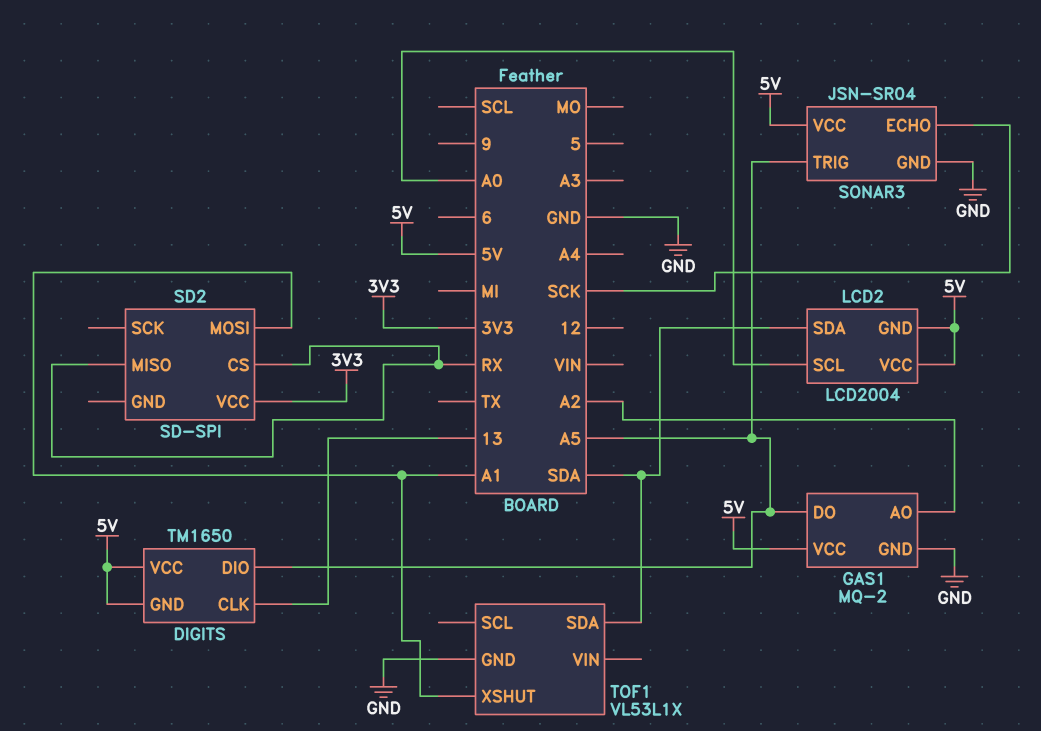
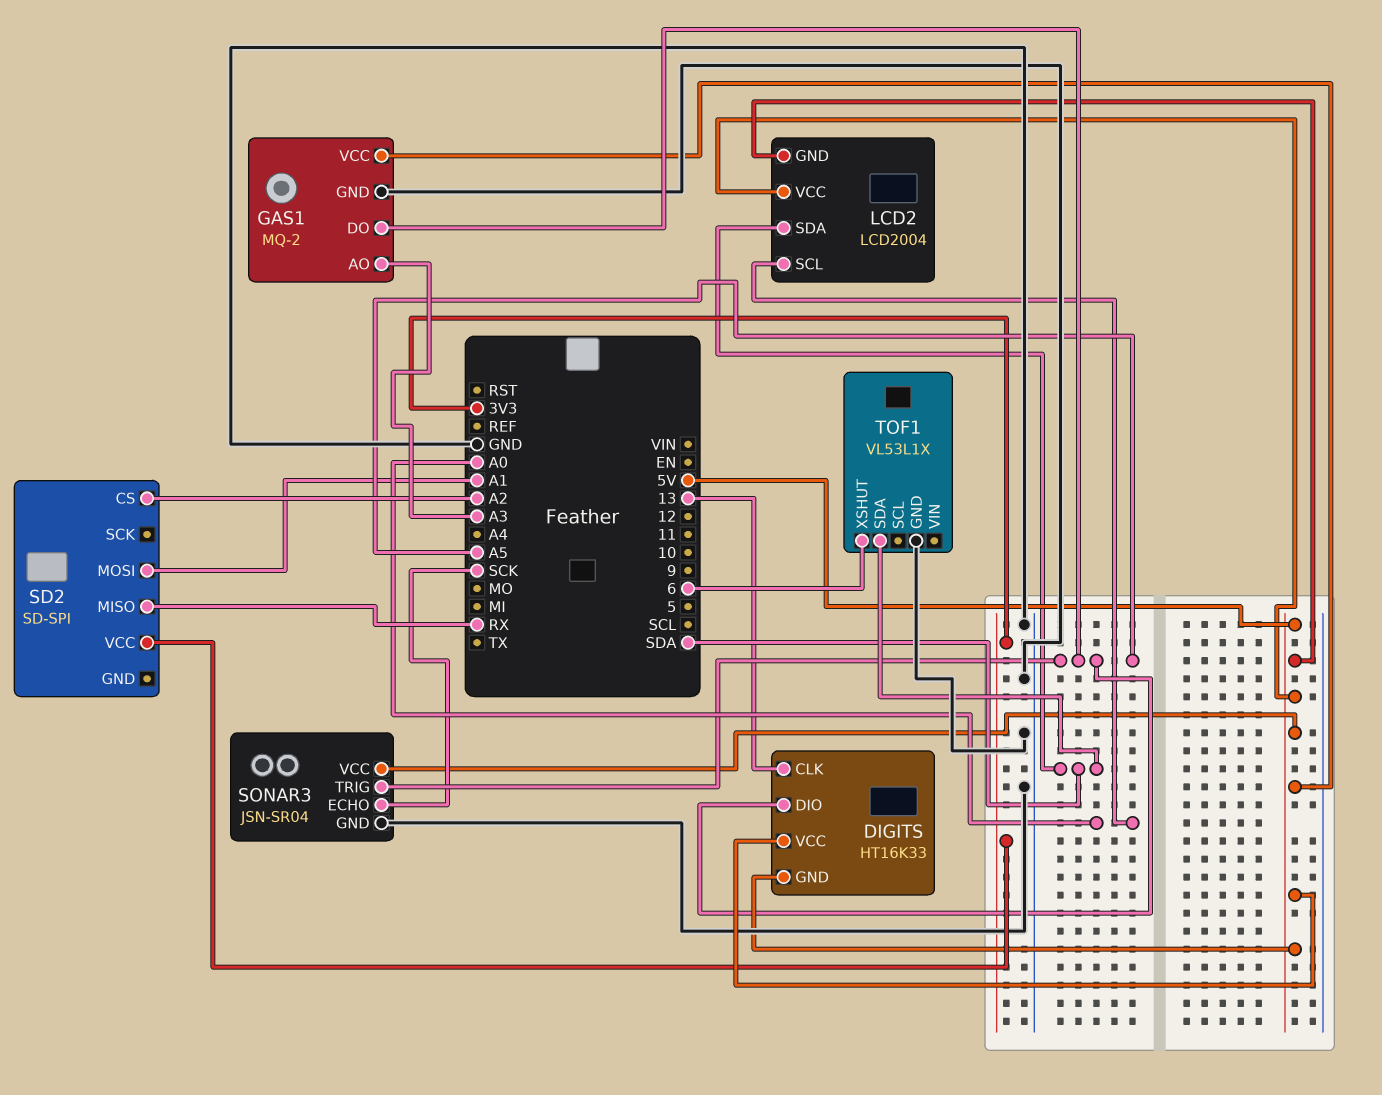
DIGITS: TM1650 -> HT16K33
GAS1 pin AO: A2 -> A3
SD2 pin CS: RX -> A2
TOF1 pin XSHUT: A1 -> 6

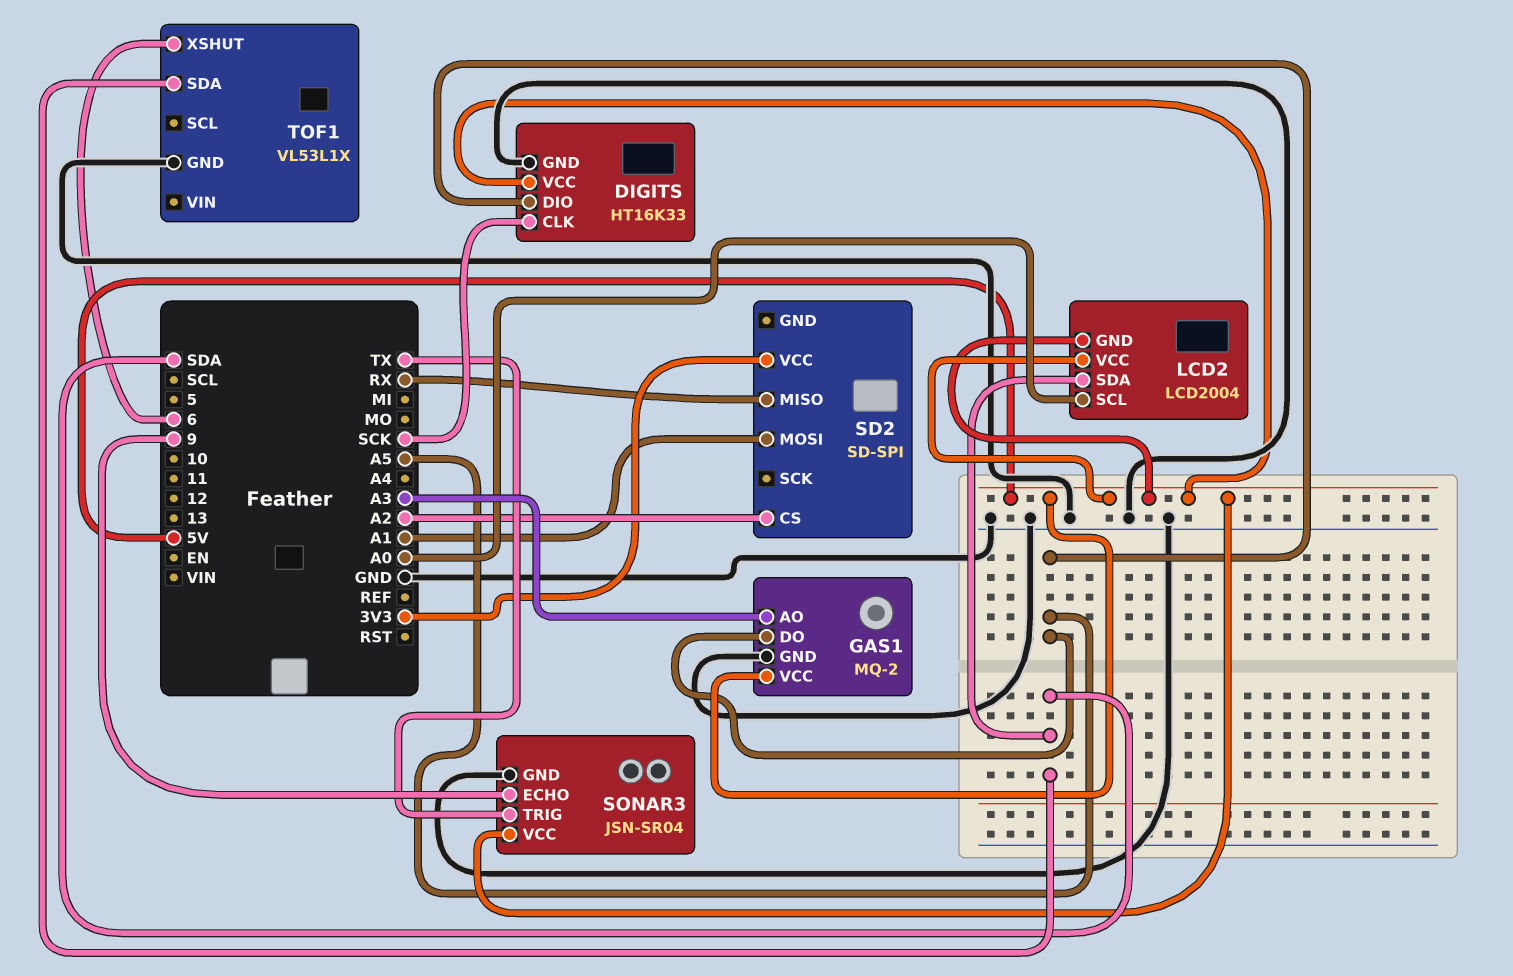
DIGITS pin CLK: 13 -> SCK
DIGITS pin GND: 5V -> GND
SONAR3 pin ECHO: SCK -> 9
SONAR3 pin TRIG: A5 -> TX

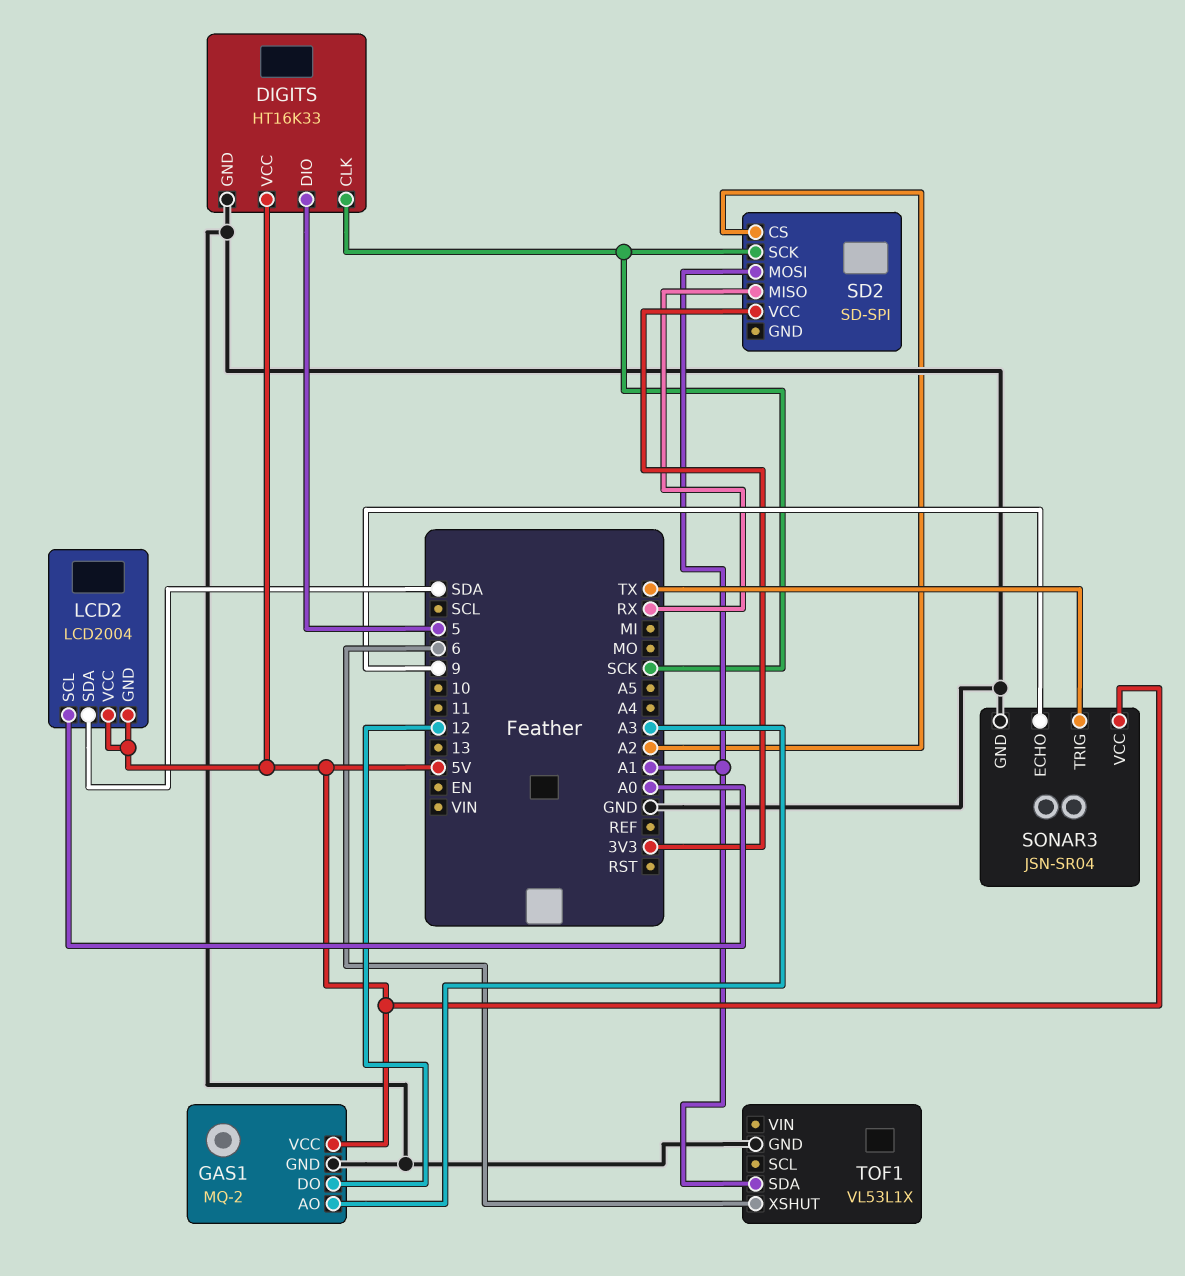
DIGITS pin DIO: A5 -> 5
GAS1 pin DO: A5 -> 12
SD2 pin SCK: none -> SCK
TOF1 pin SDA: SDA -> A1

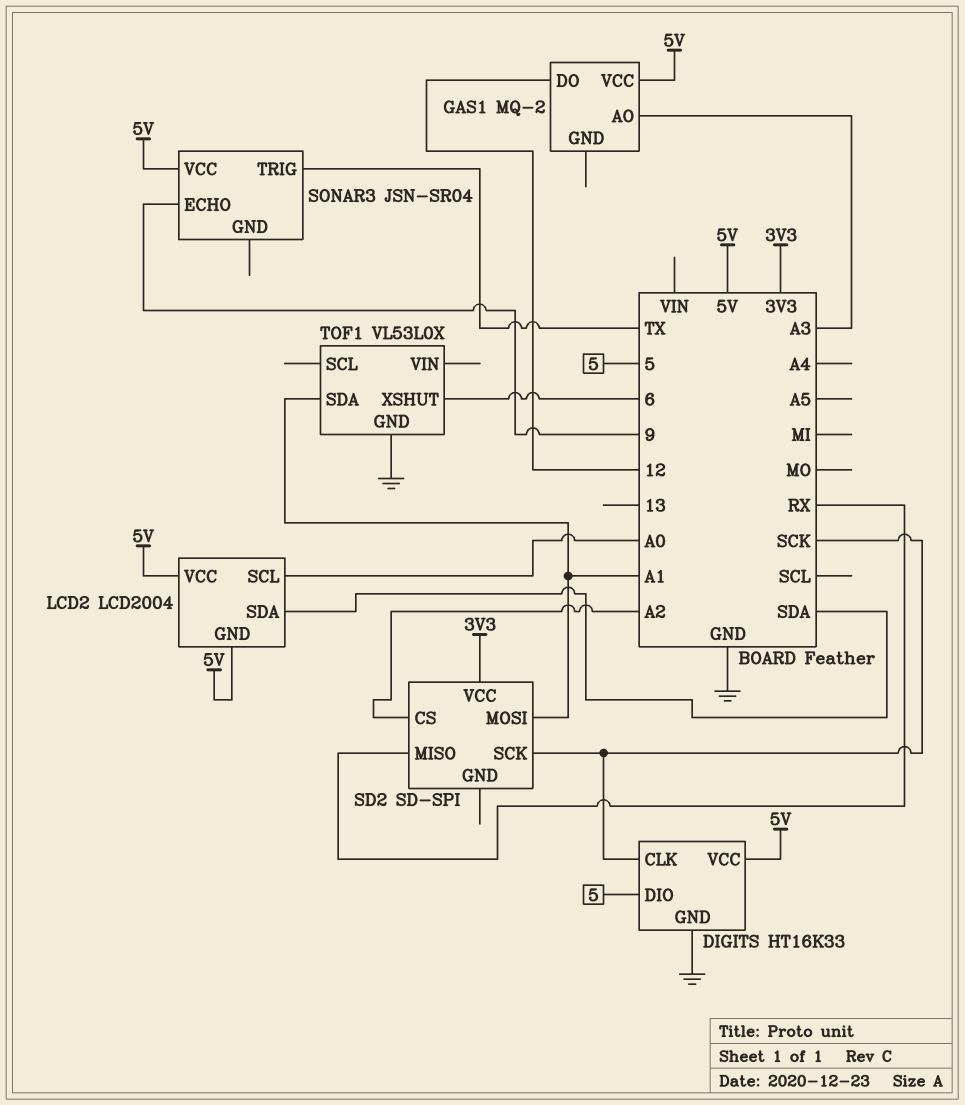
GAS1 pin GND: GND -> none
SONAR3 pin GND: GND -> none
TOF1: VL53L1X -> VL53L0X

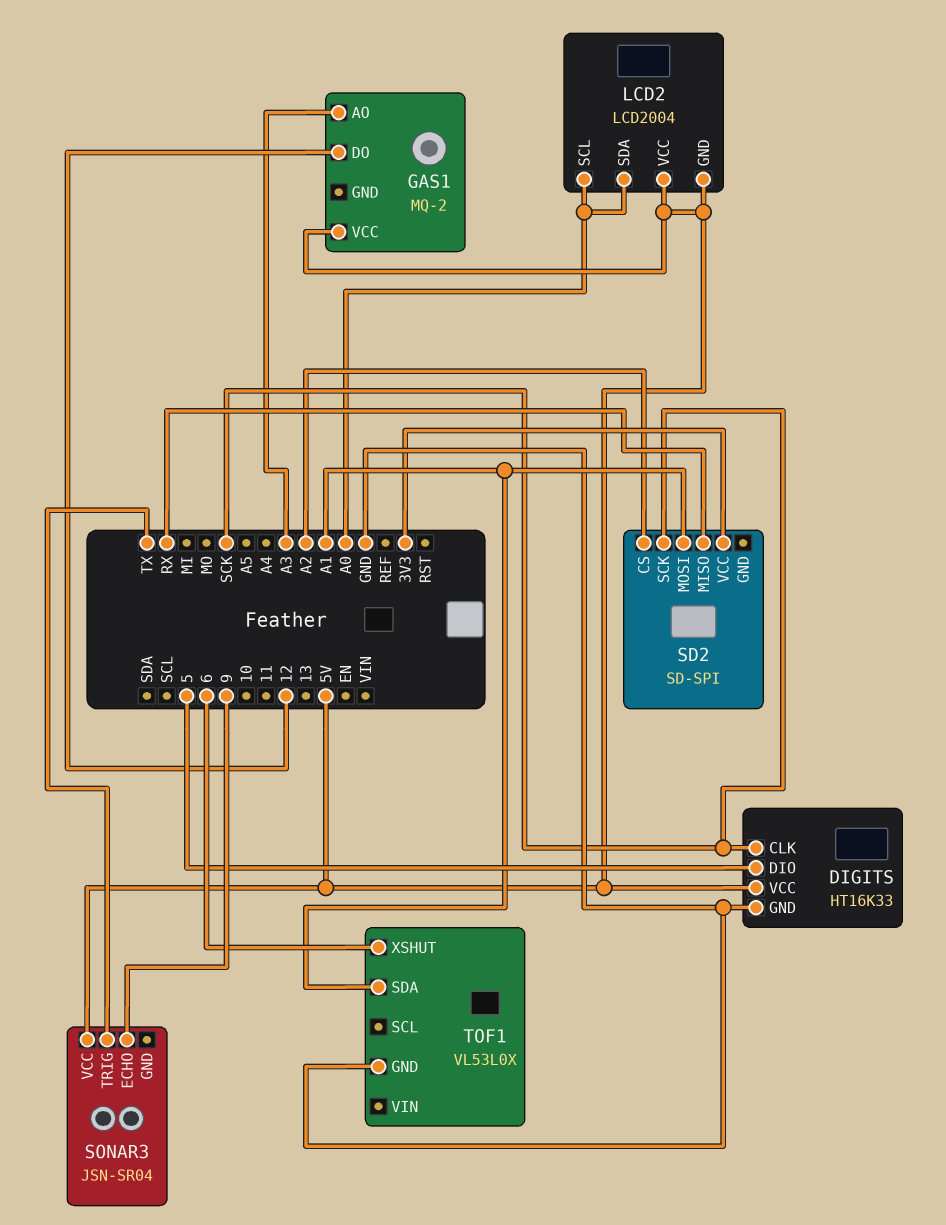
LCD2 pin SDA: SDA -> A0

